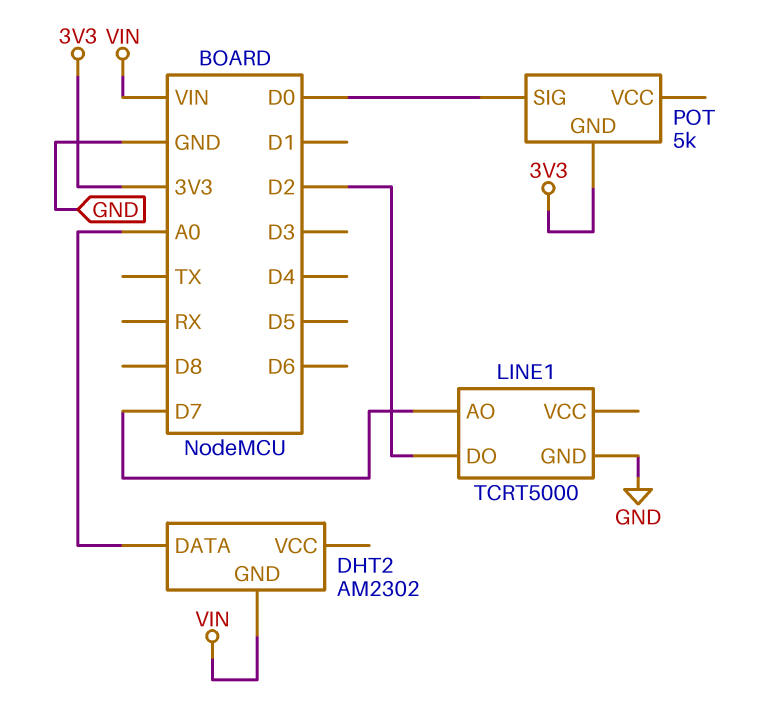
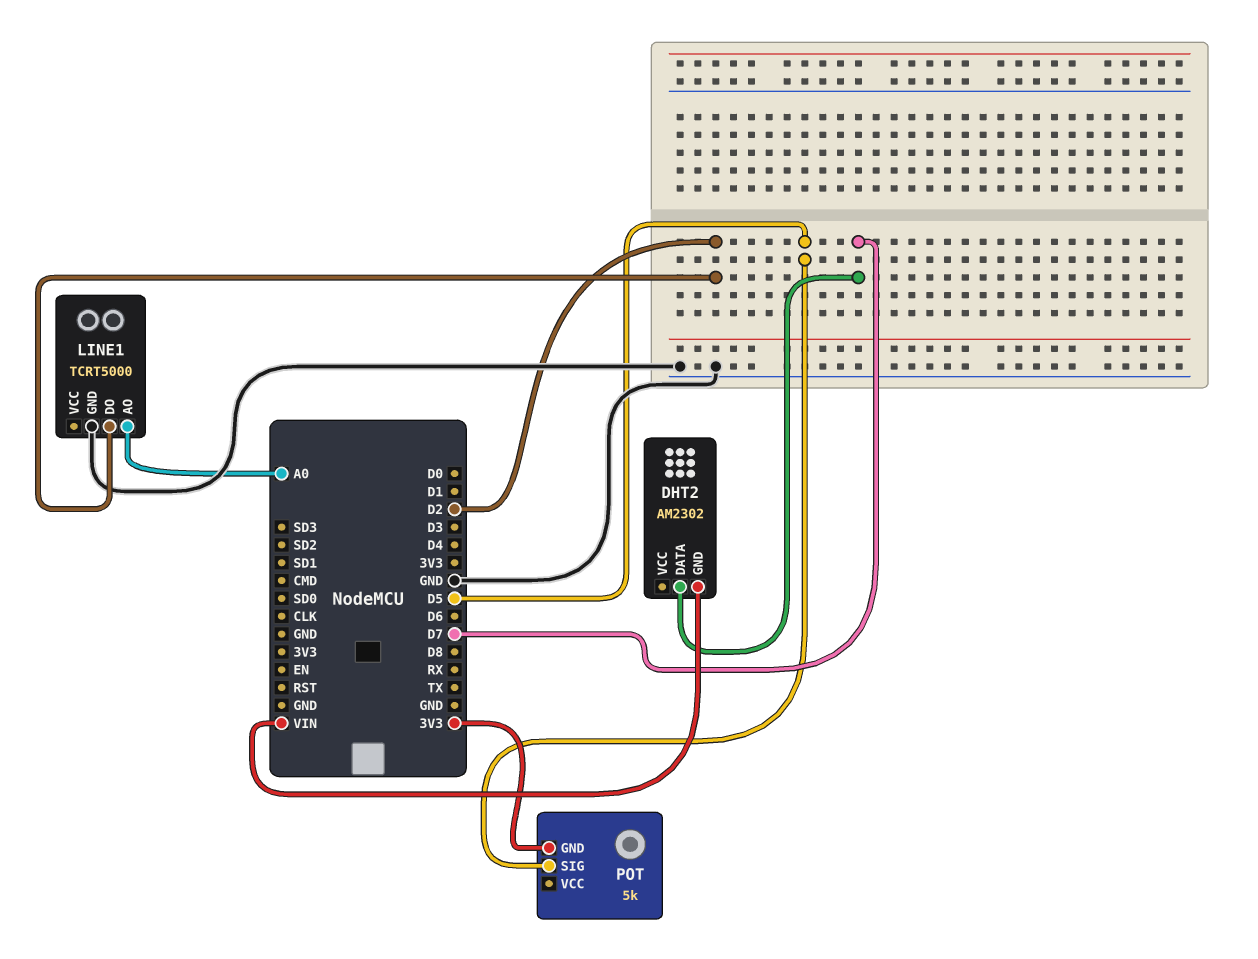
DHT2 pin DATA: A0 -> D7
LINE1 pin AO: D7 -> A0
POT pin SIG: D0 -> D5

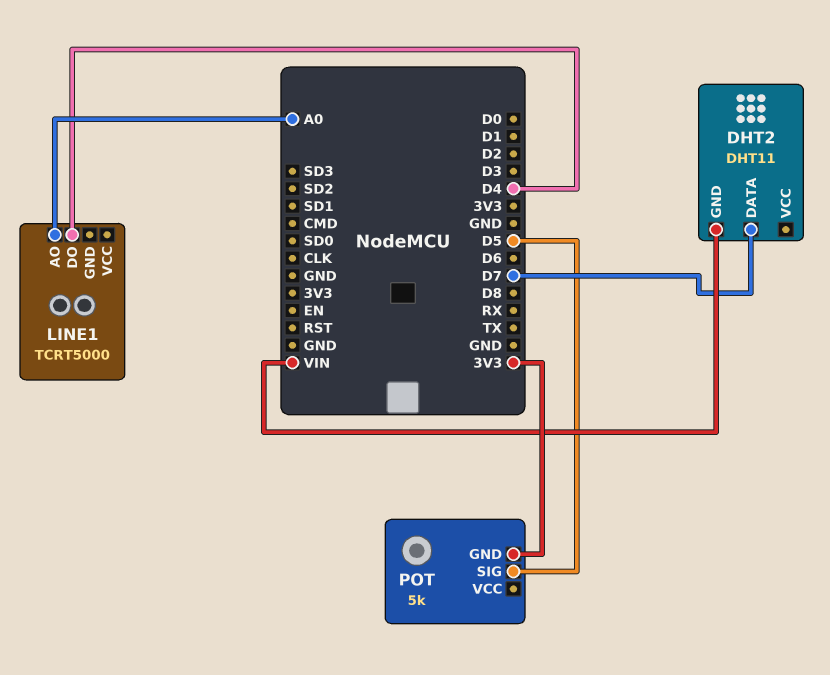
DHT2: AM2302 -> DHT11
LINE1 pin DO: D2 -> D4
LINE1 pin GND: GND -> none

